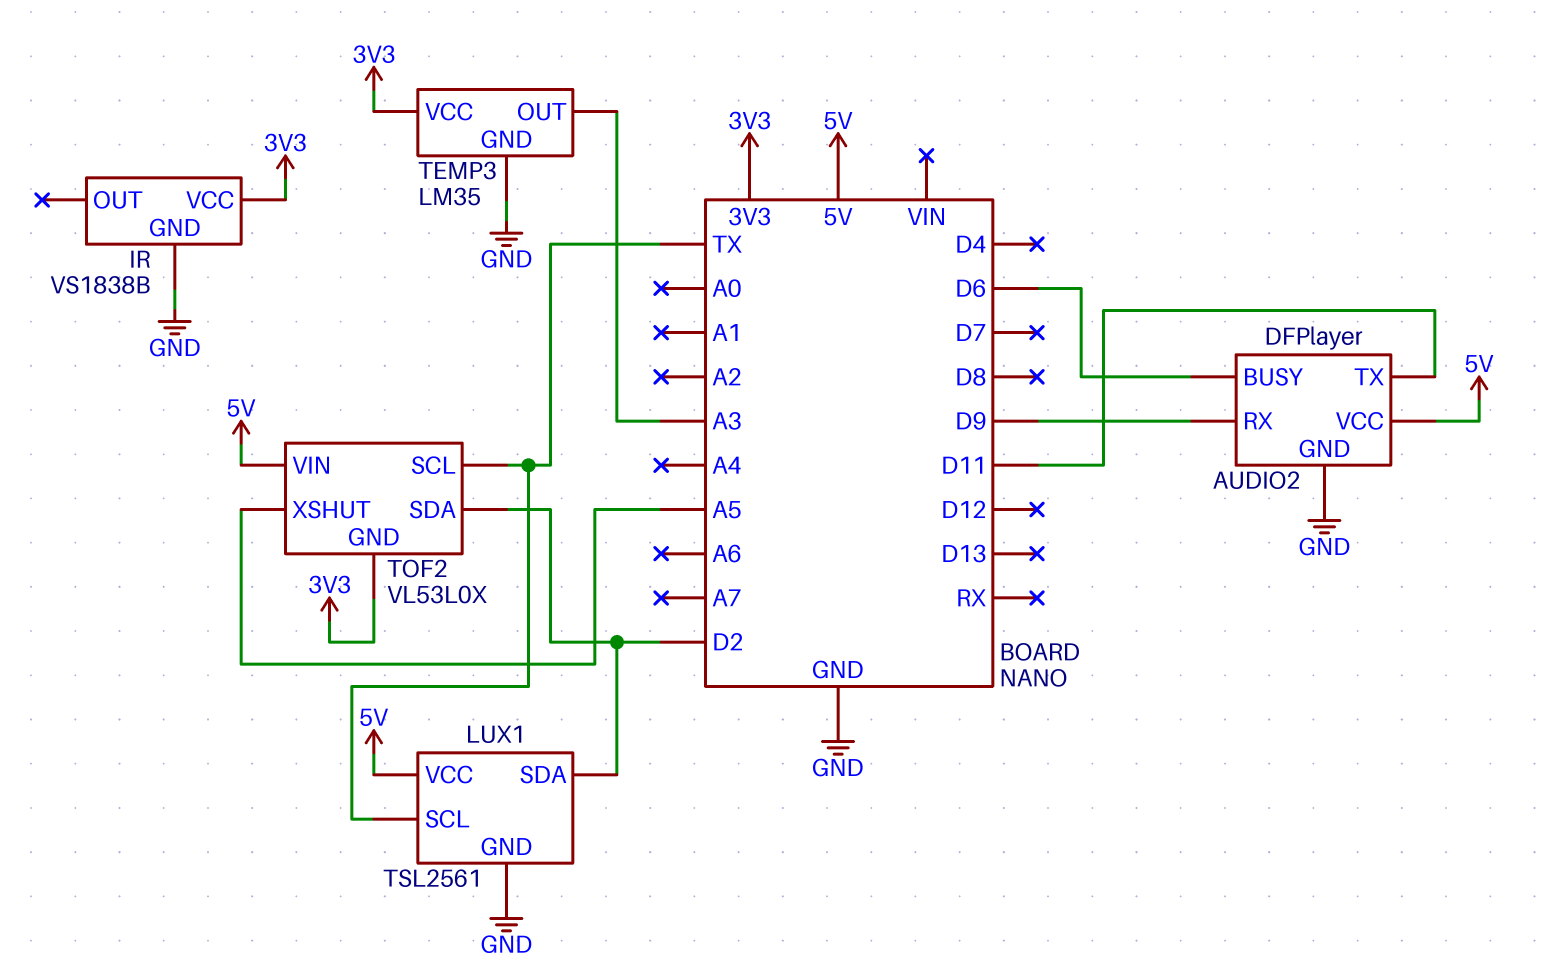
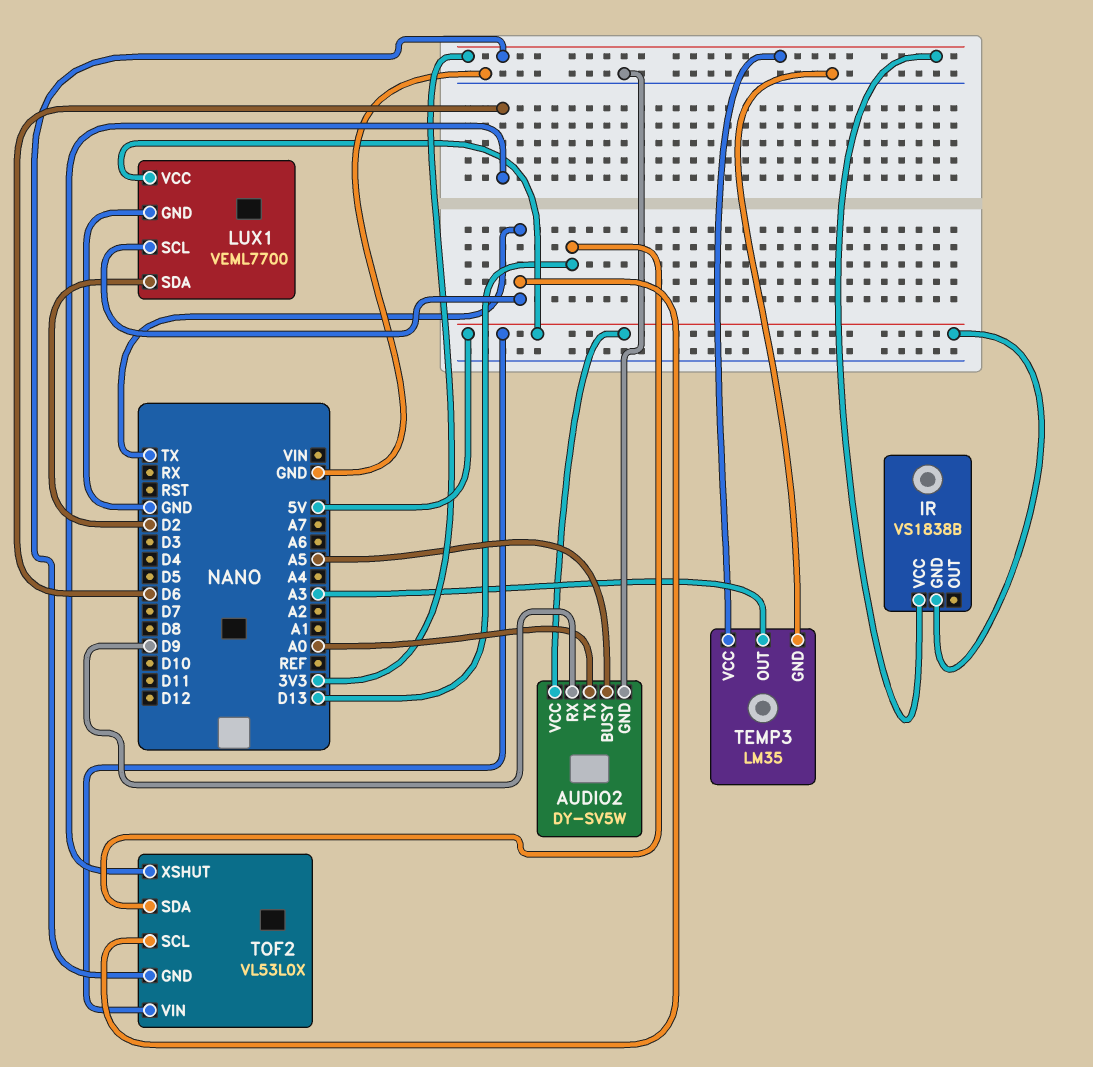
AUDIO2: DFPlayer -> DY-SV5W
AUDIO2 pin BUSY: D6 -> A5
AUDIO2 pin TX: D11 -> A0
IR pin GND: GND -> 5V
LUX1: TSL2561 -> VEML7700
TOF2 pin SDA: D2 -> D13
TOF2 pin XSHUT: A5 -> D6

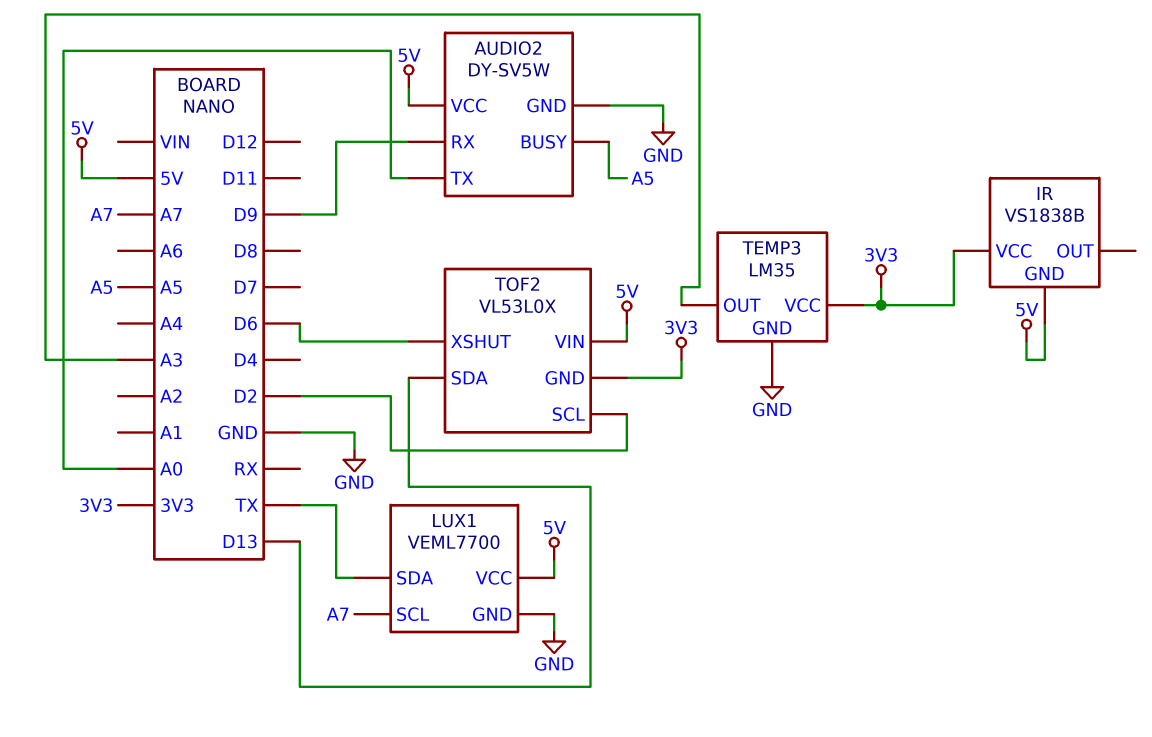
LUX1 pin SCL: TX -> A7
LUX1 pin SDA: D2 -> TX
TOF2 pin SCL: TX -> D2

